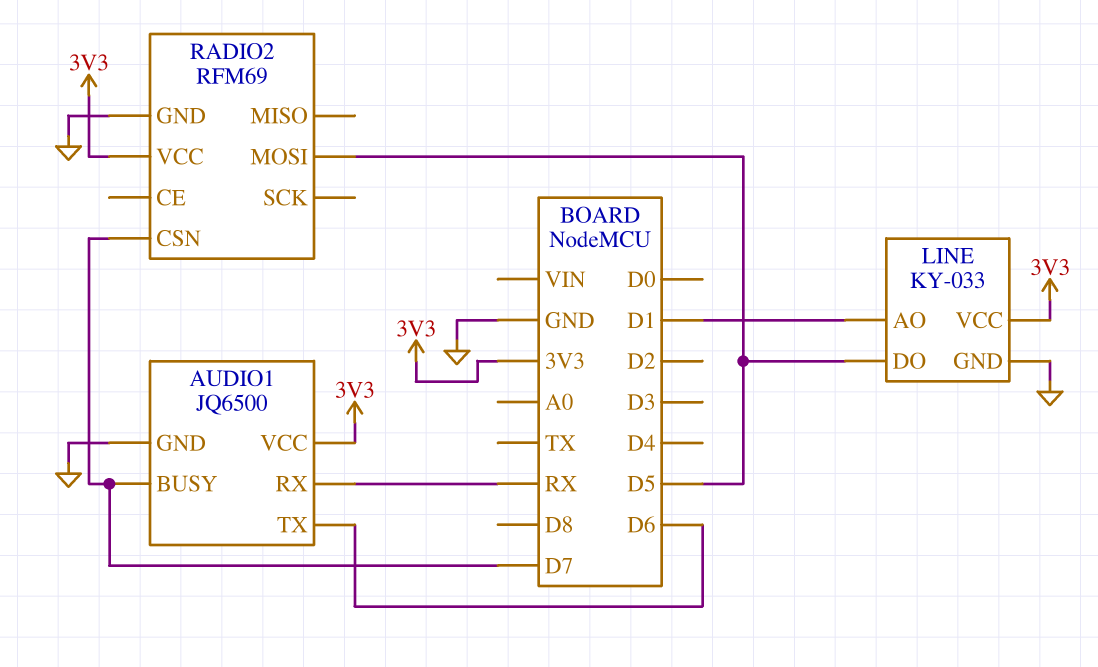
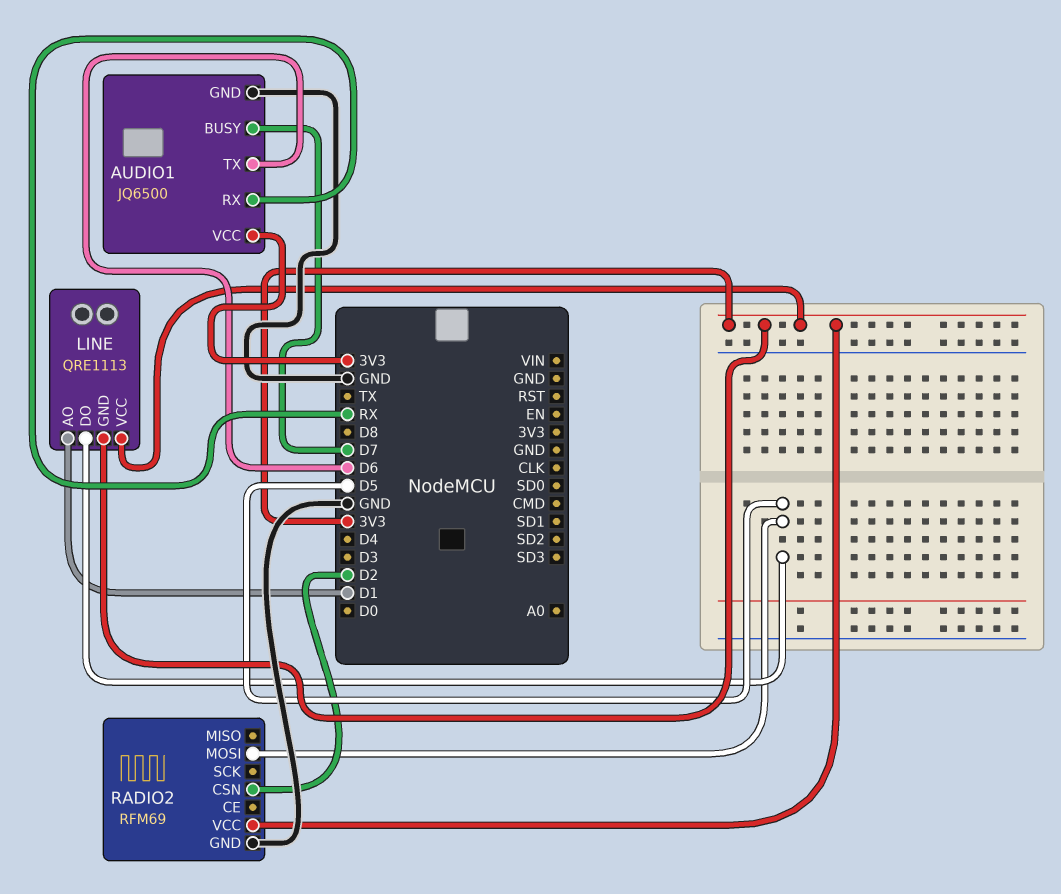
LINE: KY-033 -> QRE1113
LINE pin GND: GND -> 3V3
RADIO2 pin CSN: D7 -> D2

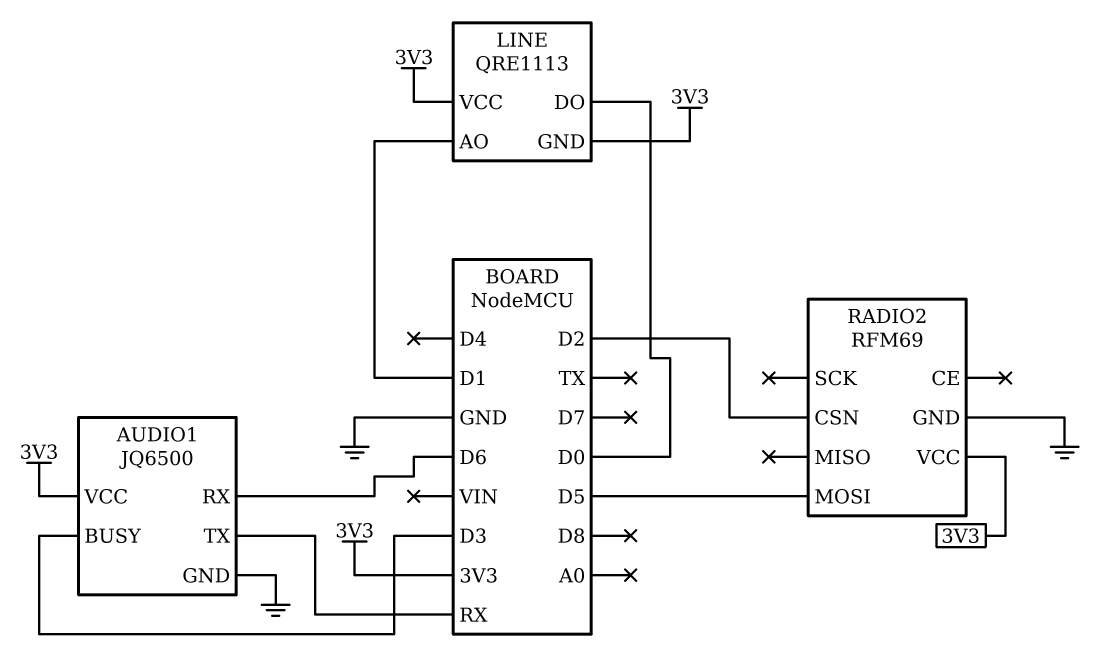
AUDIO1 pin BUSY: D7 -> D3
AUDIO1 pin RX: RX -> D6
AUDIO1 pin TX: D6 -> RX
LINE pin DO: D5 -> D0

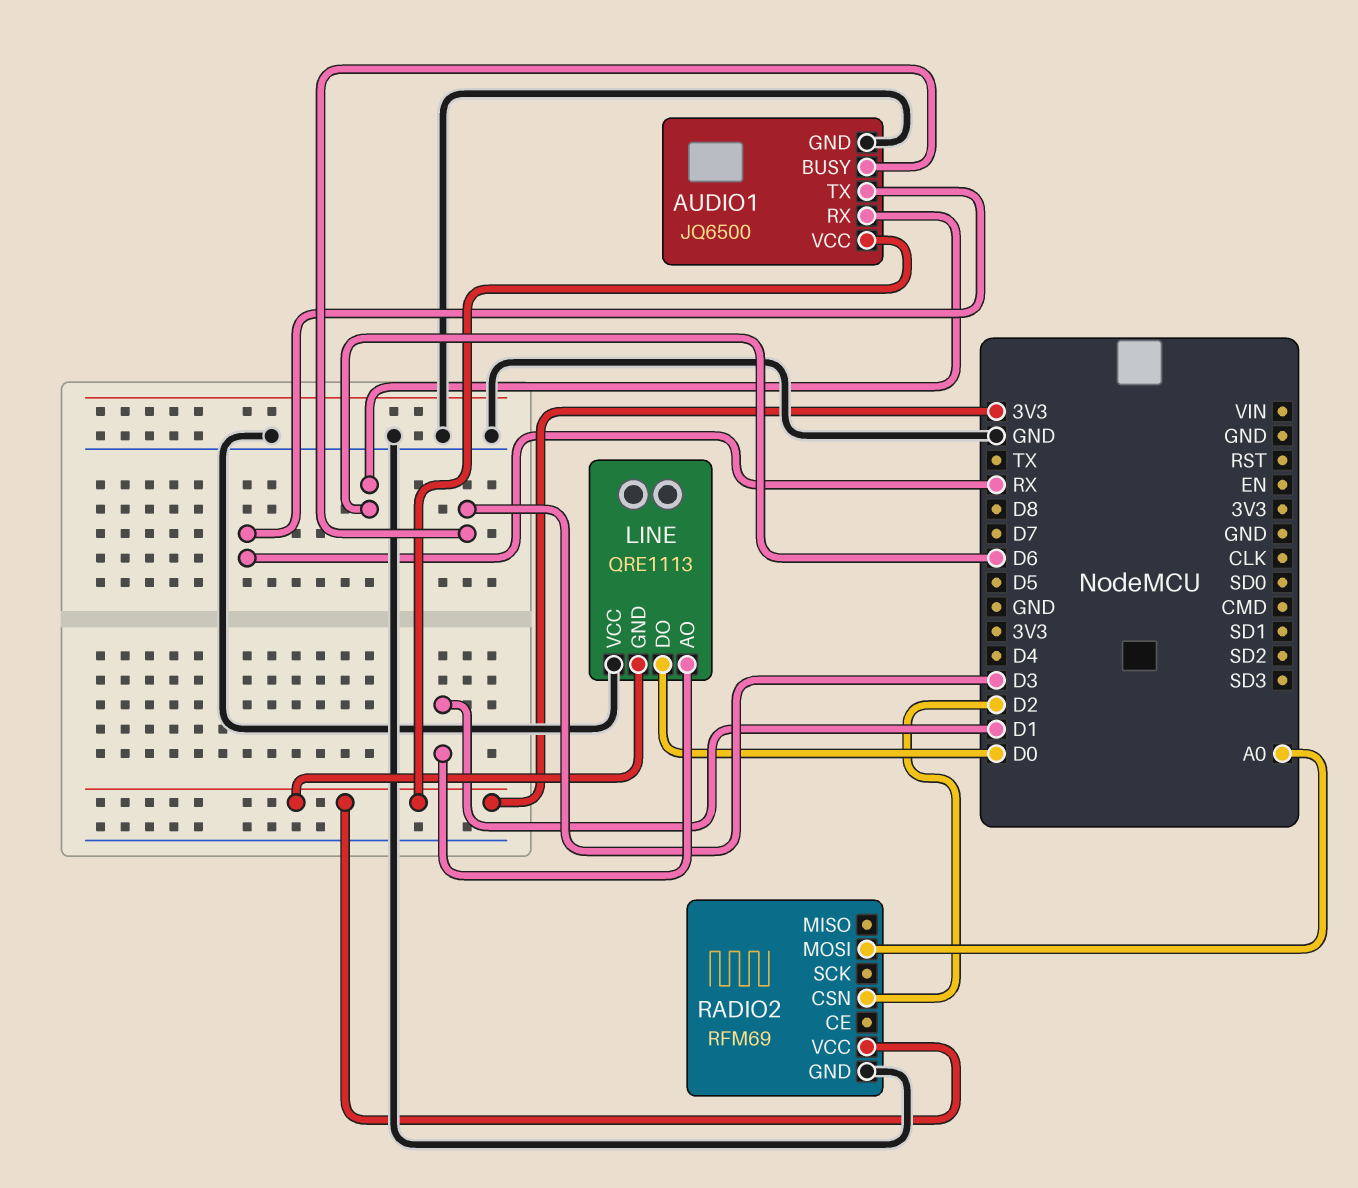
LINE pin VCC: 3V3 -> GND
RADIO2 pin MOSI: D5 -> A0

